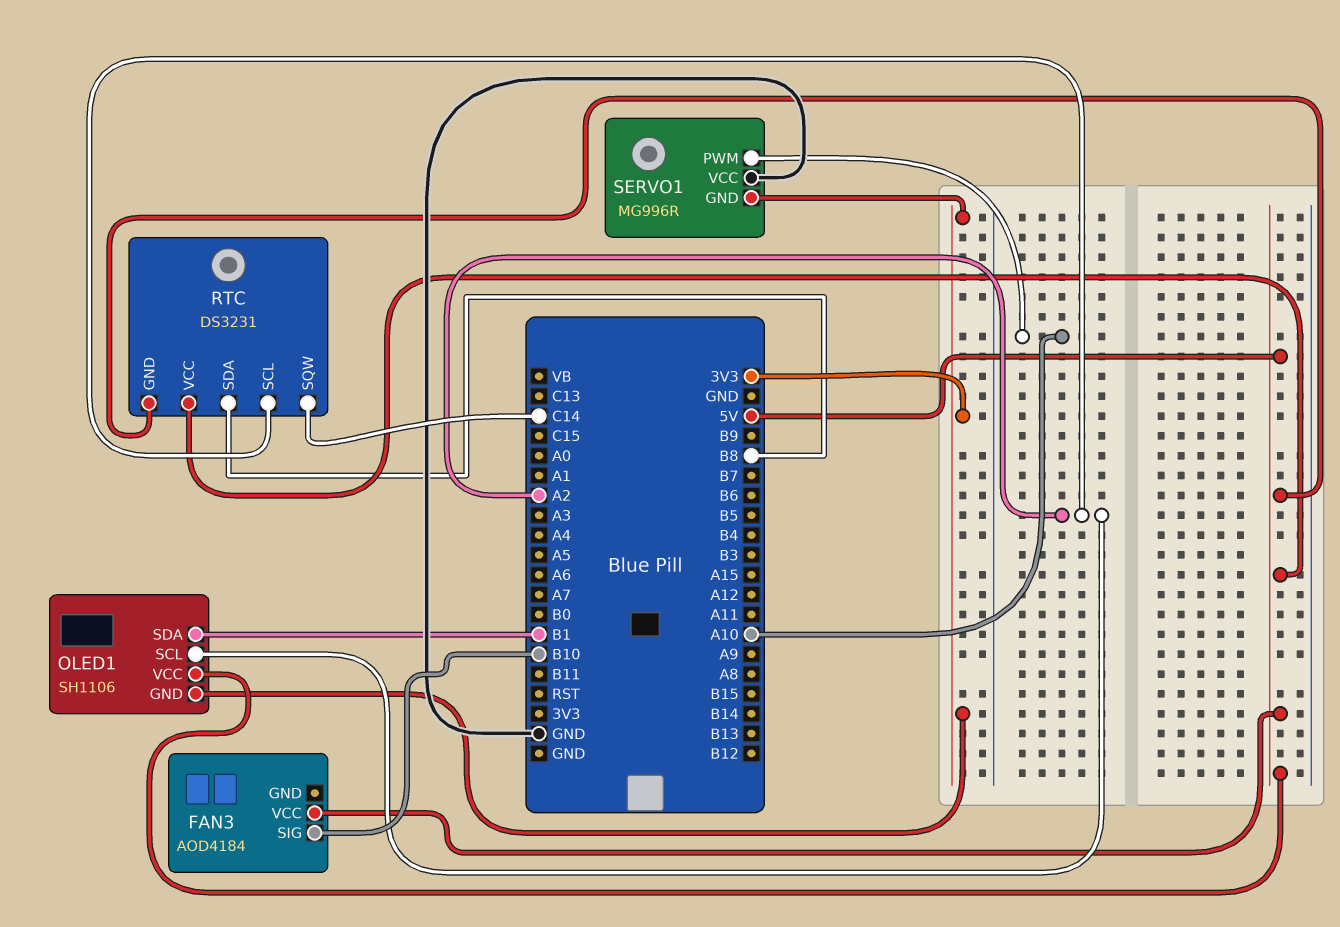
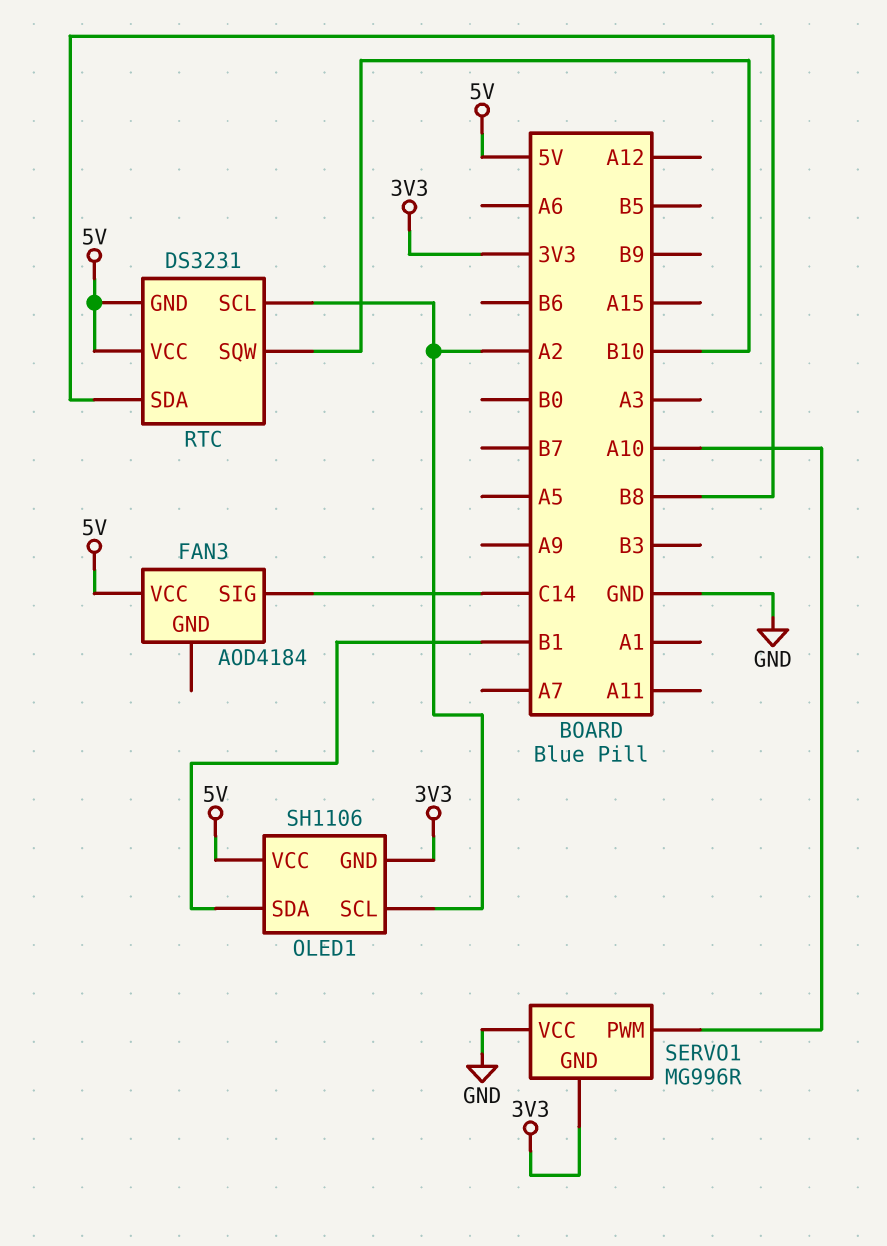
FAN3 pin SIG: B10 -> C14
RTC pin SQW: C14 -> B10

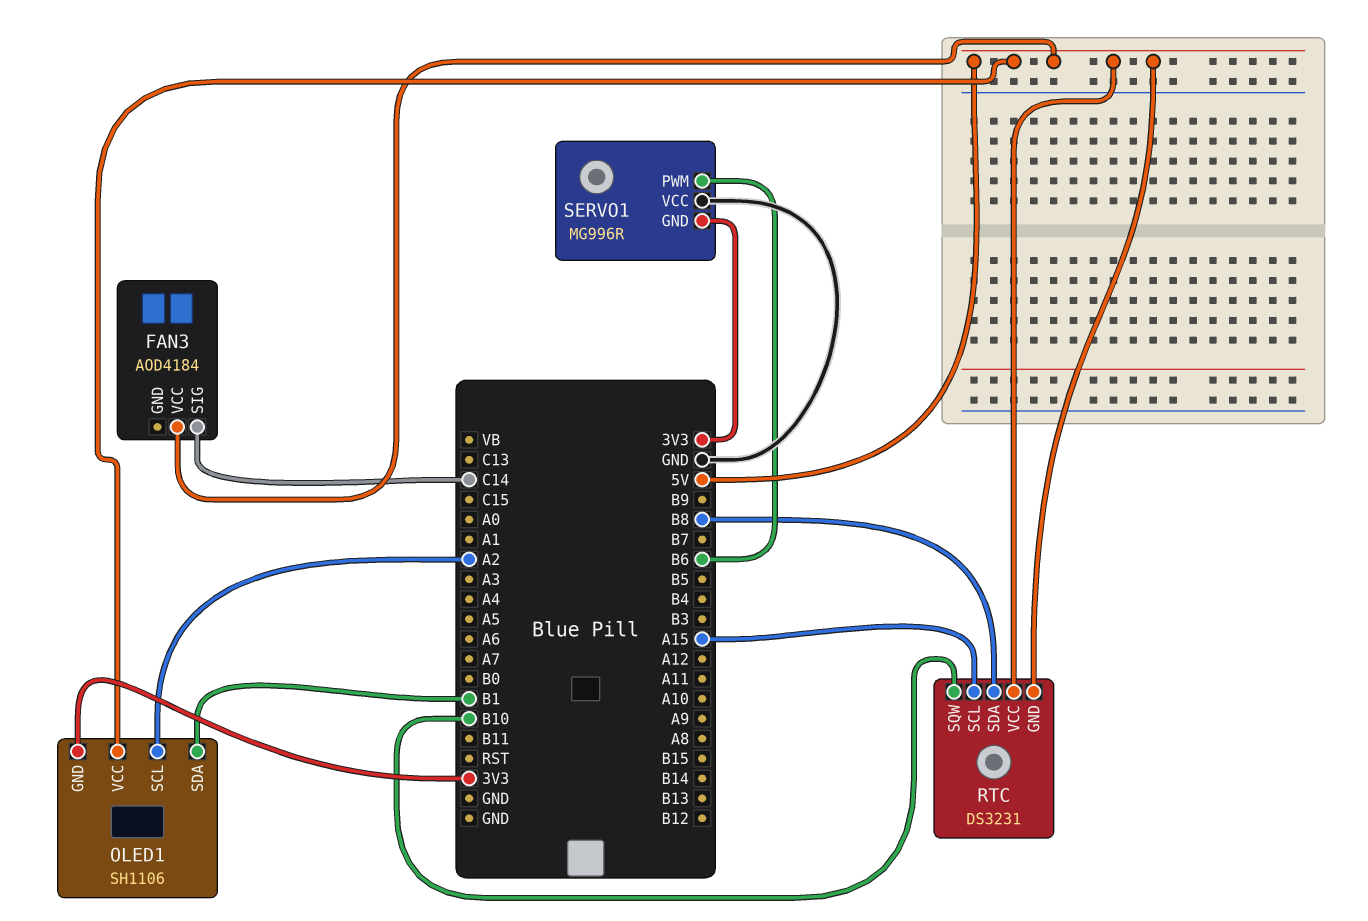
RTC pin SCL: A2 -> A15
SERVO1 pin PWM: A10 -> B6

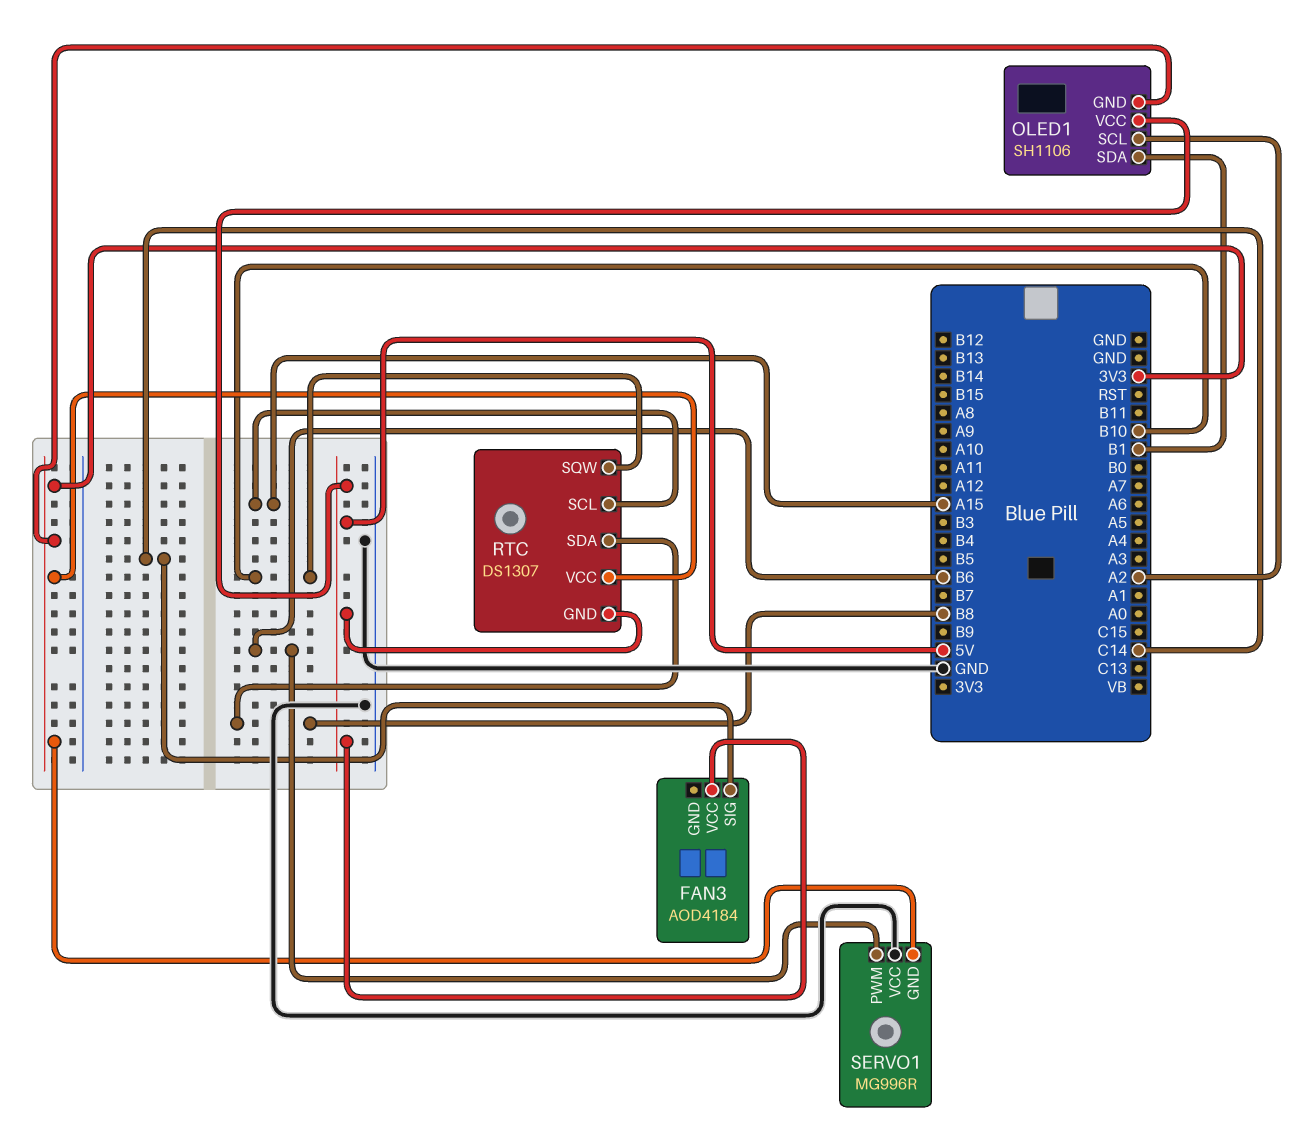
RTC: DS3231 -> DS1307
RTC pin VCC: 5V -> 3V3

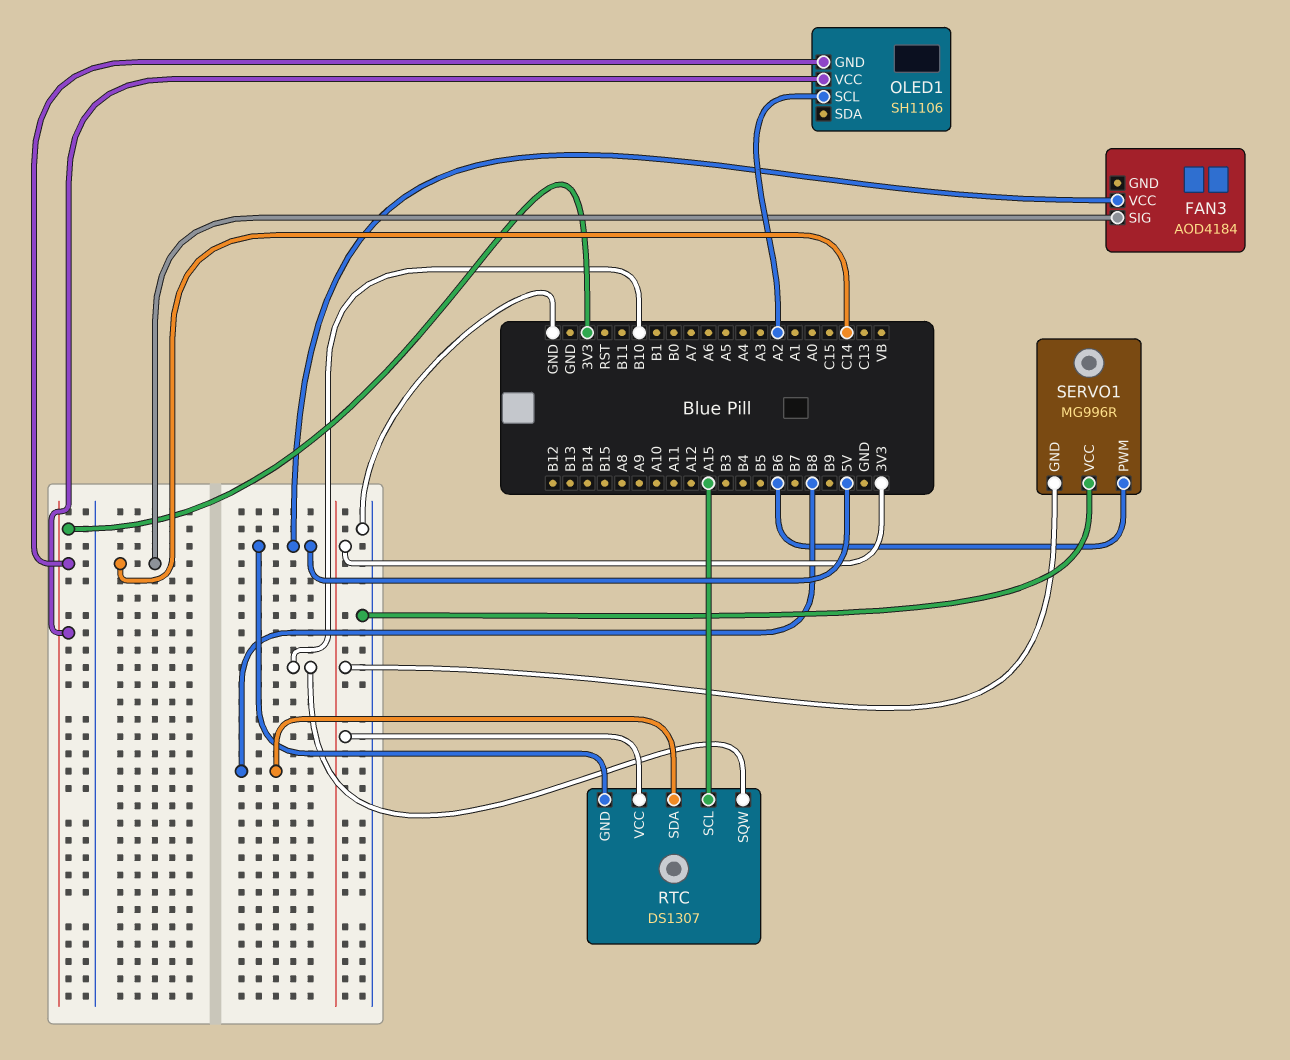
OLED1 pin SDA: B1 -> none
OLED1 pin VCC: 5V -> 3V3

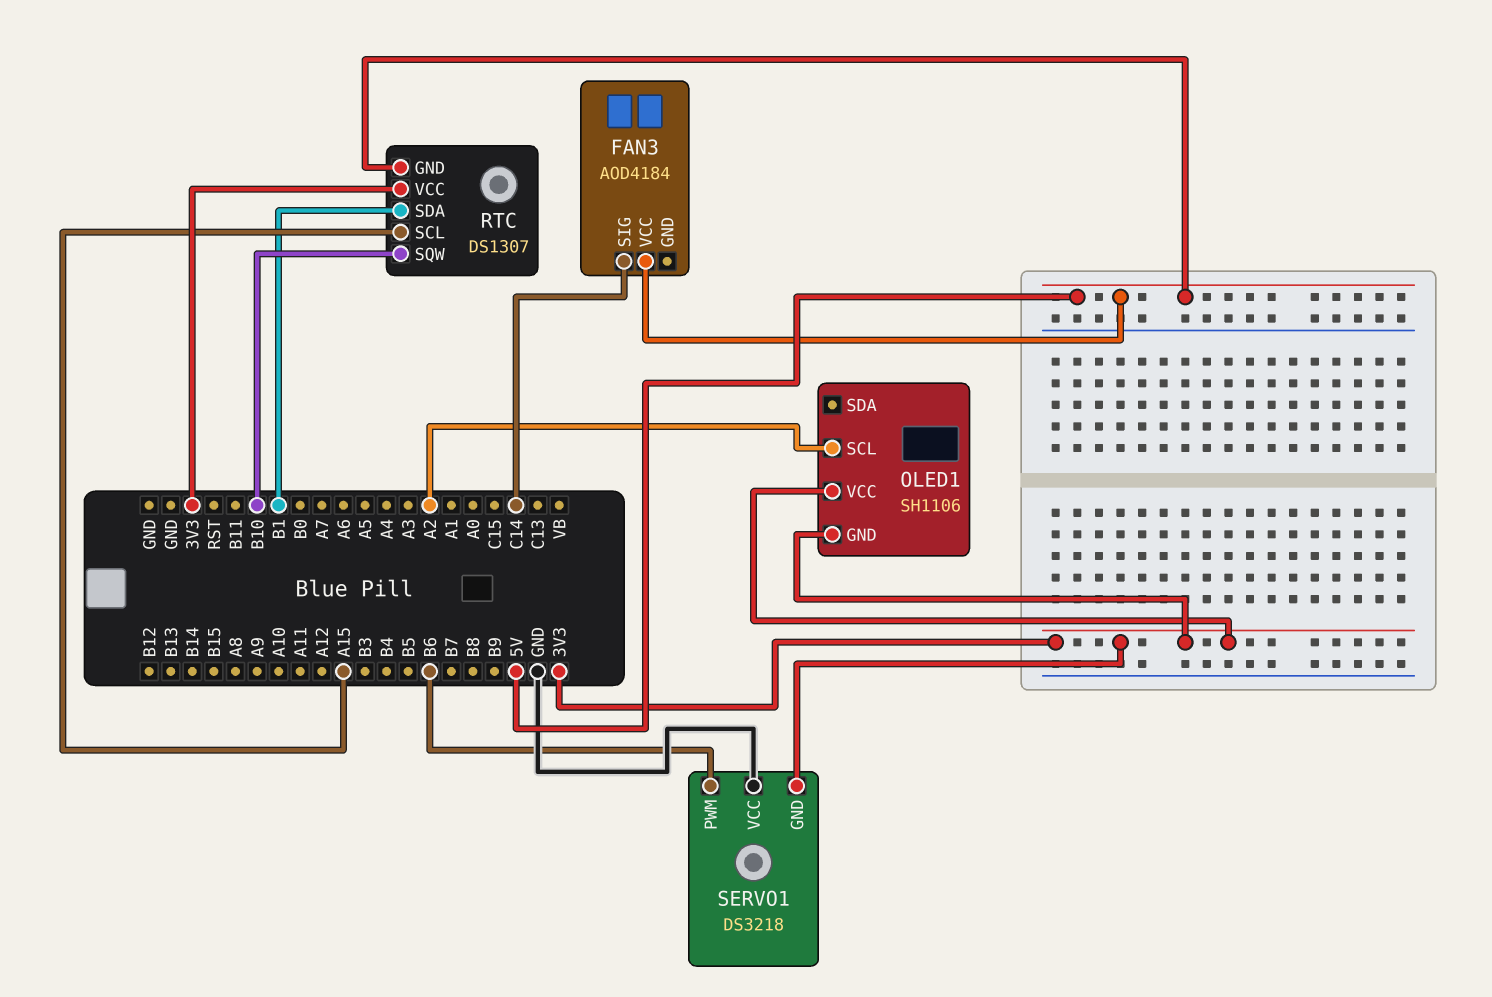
RTC pin SDA: B8 -> B1
SERVO1: MG996R -> DS3218

